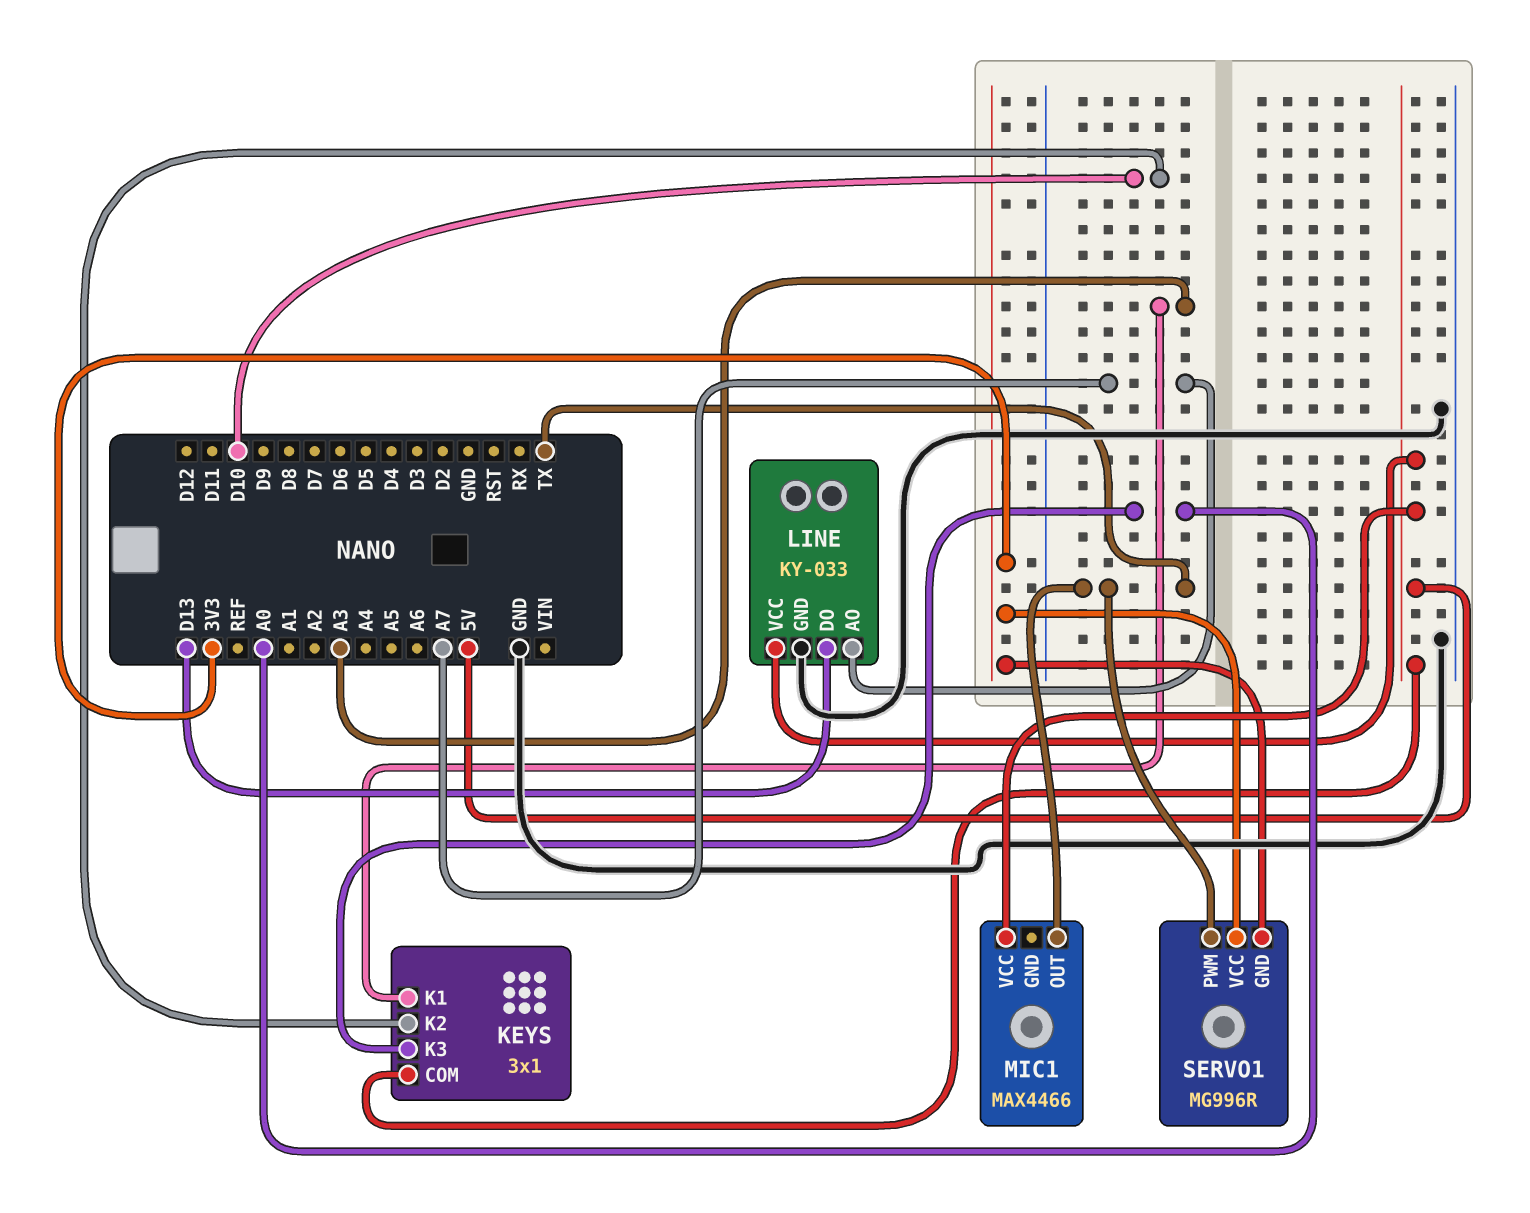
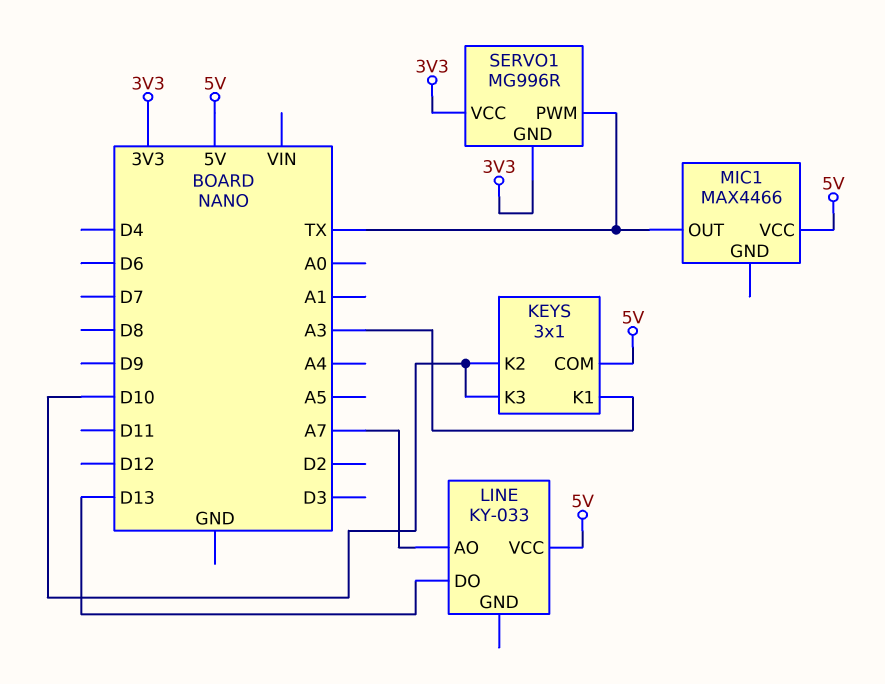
KEYS pin K3: A0 -> D10
LINE pin GND: GND -> none

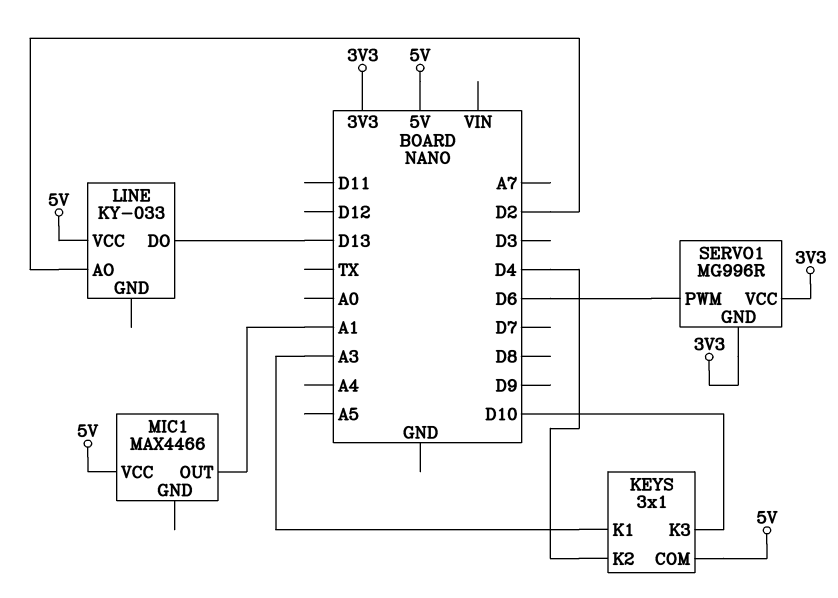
KEYS pin K2: D10 -> D4
LINE pin AO: A7 -> D2
MIC1 pin OUT: TX -> A1
SERVO1 pin PWM: TX -> D6

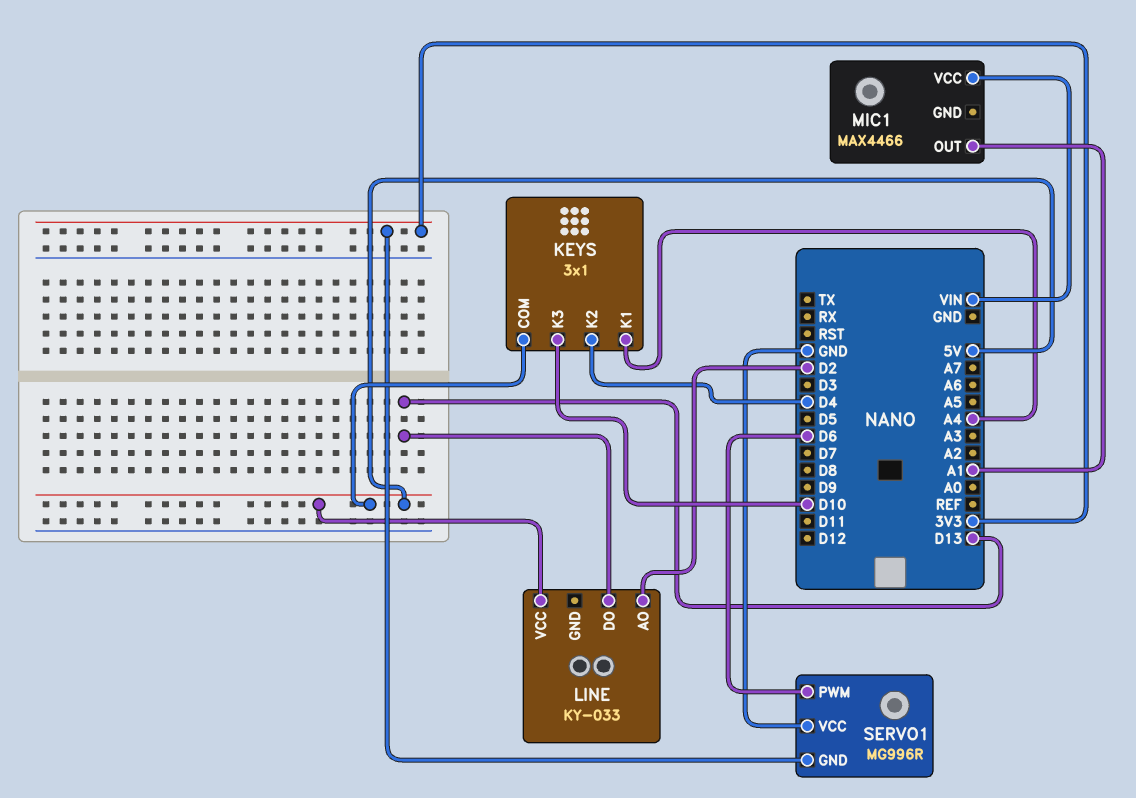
KEYS pin K1: A3 -> A4
MIC1 pin VCC: 5V -> VIN
SERVO1 pin VCC: 3V3 -> GND

